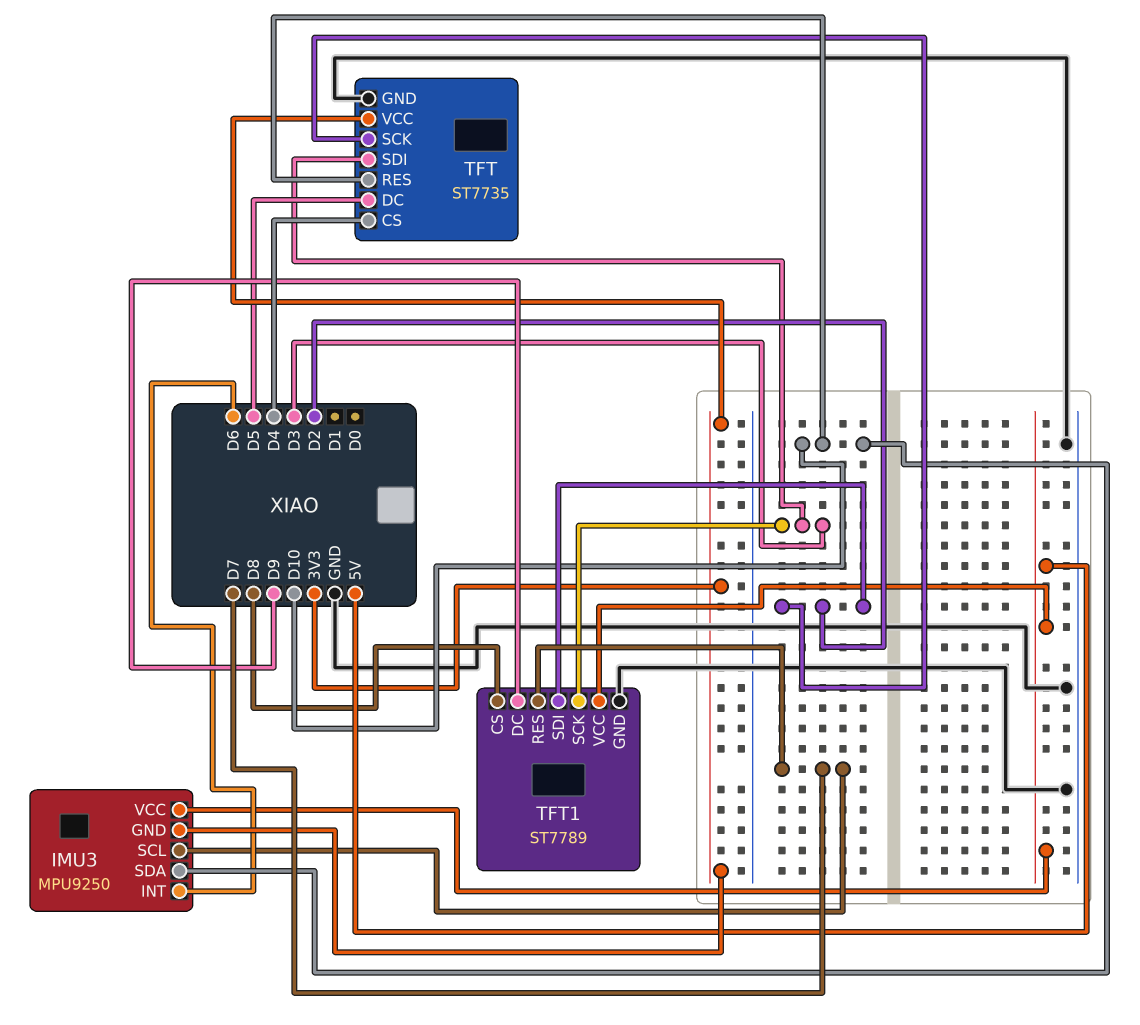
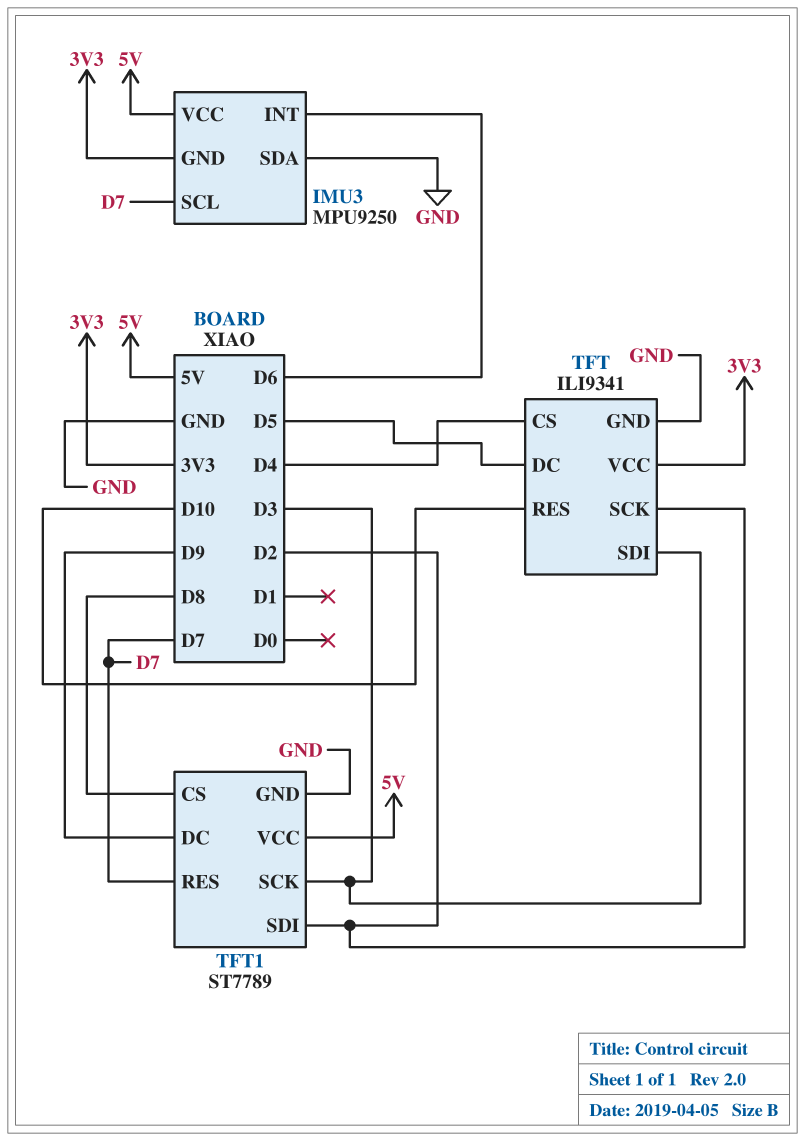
IMU3 pin SDA: D10 -> GND
TFT: ST7735 -> ILI9341

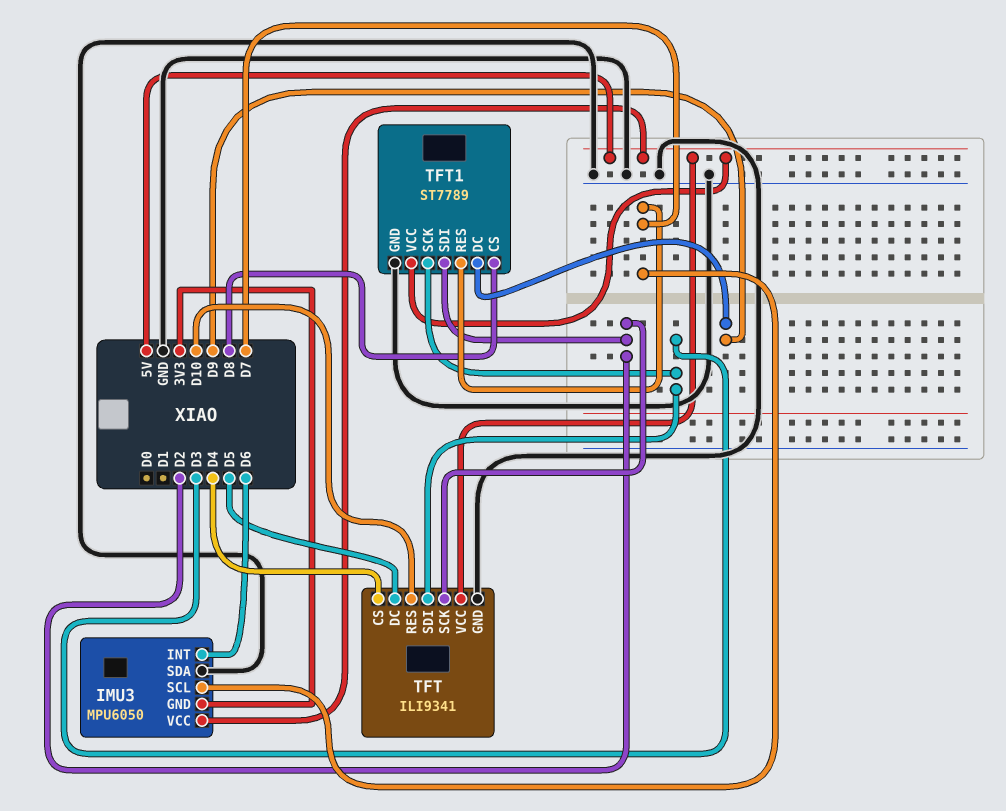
IMU3: MPU9250 -> MPU6050
TFT pin VCC: 3V3 -> 5V

